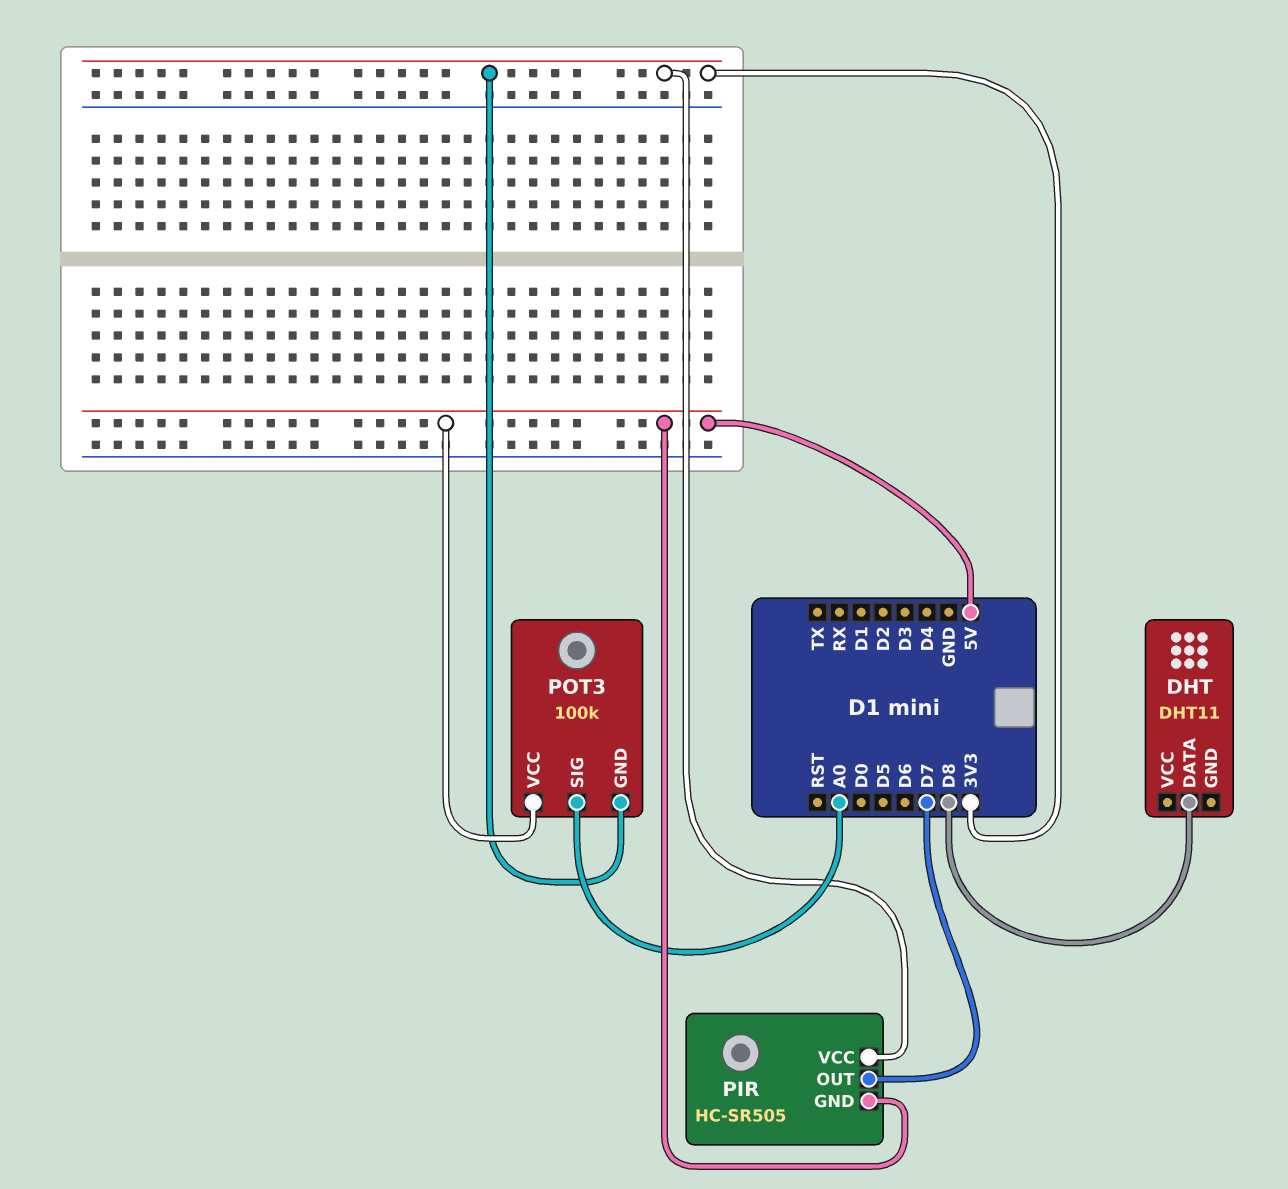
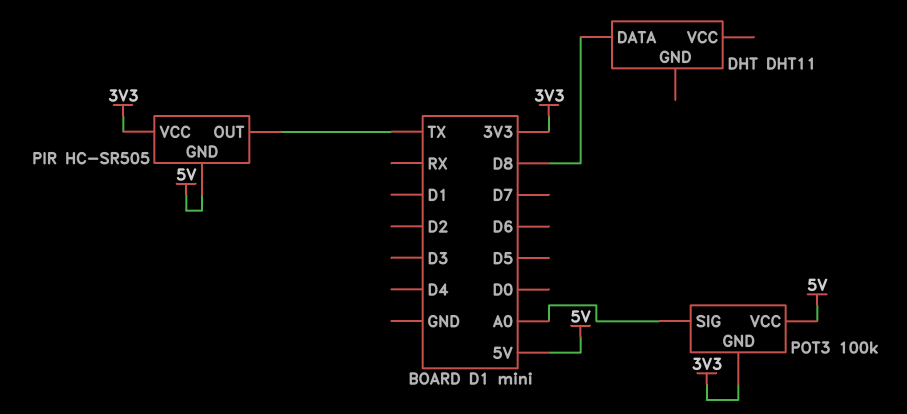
PIR pin OUT: D7 -> TX

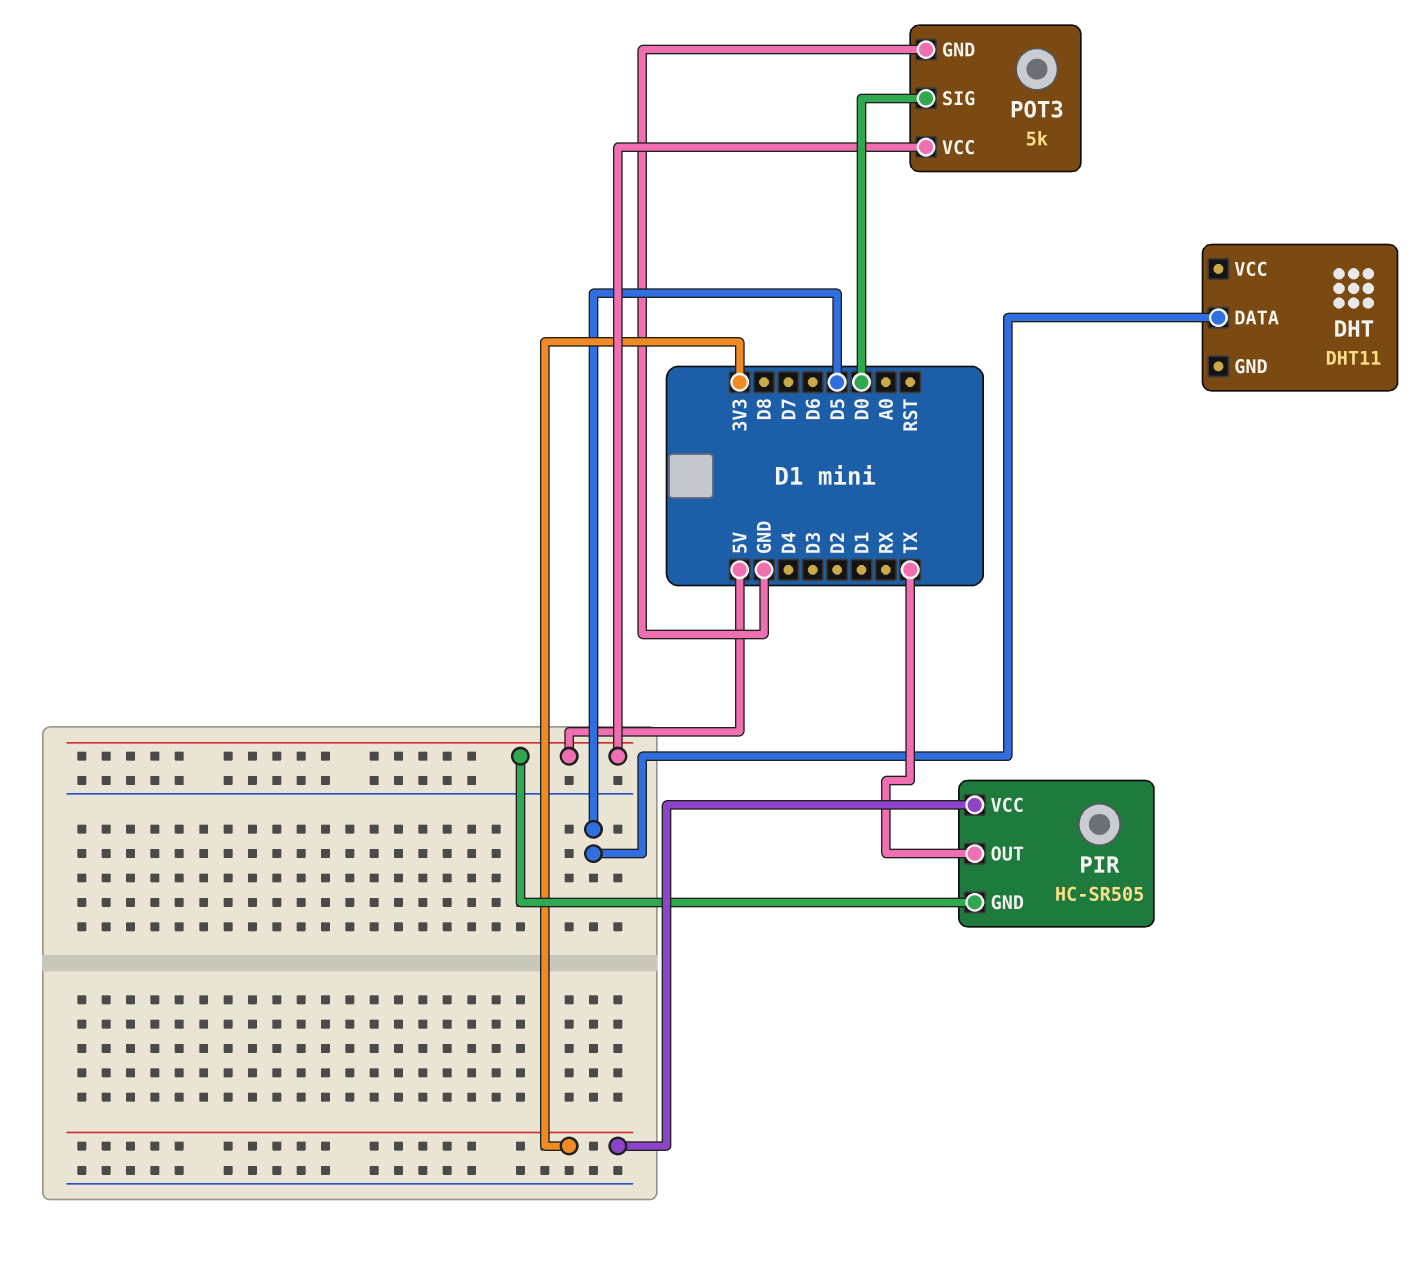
DHT pin DATA: D8 -> D5
POT3: 100k -> 5k
POT3 pin GND: 3V3 -> GND
POT3 pin SIG: A0 -> D0

